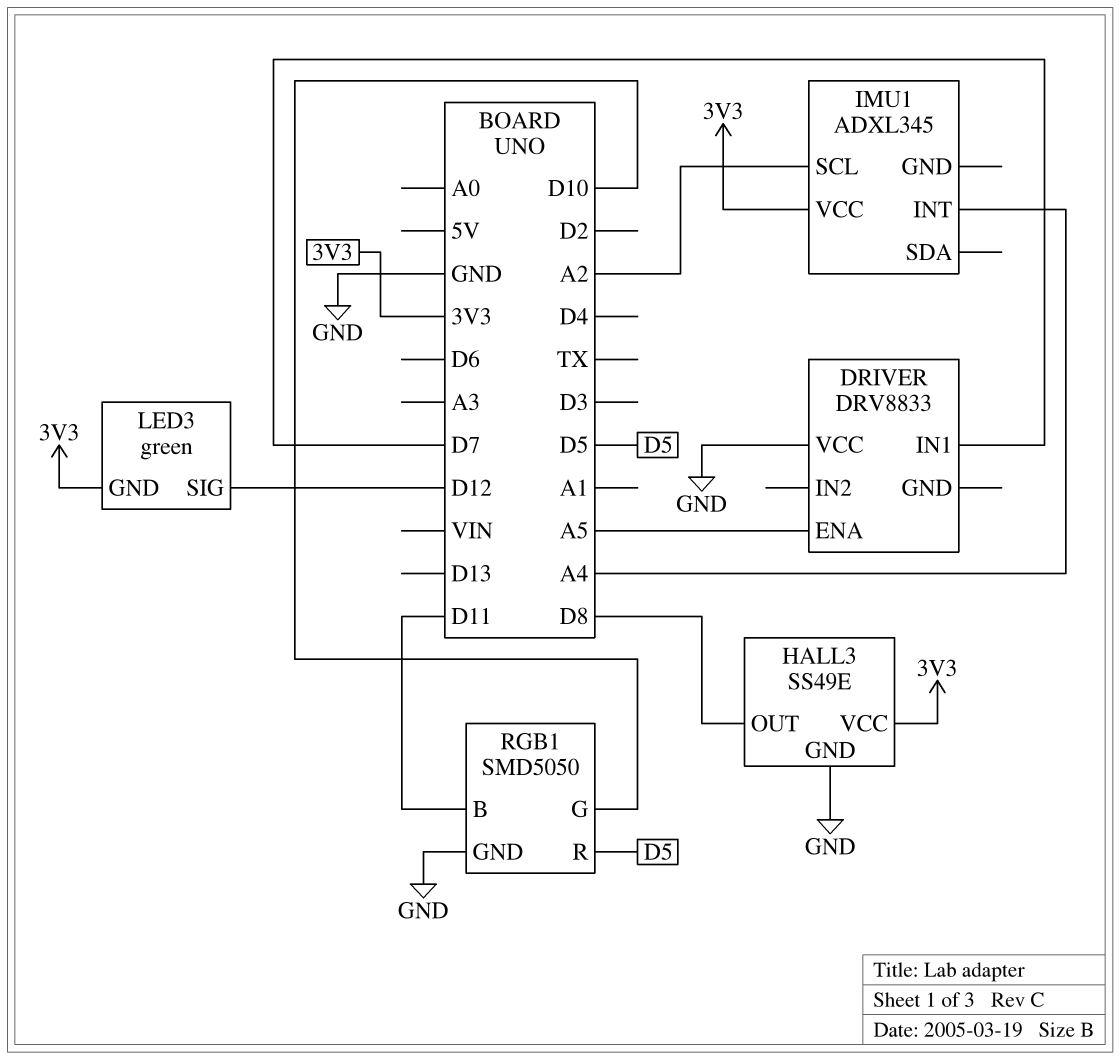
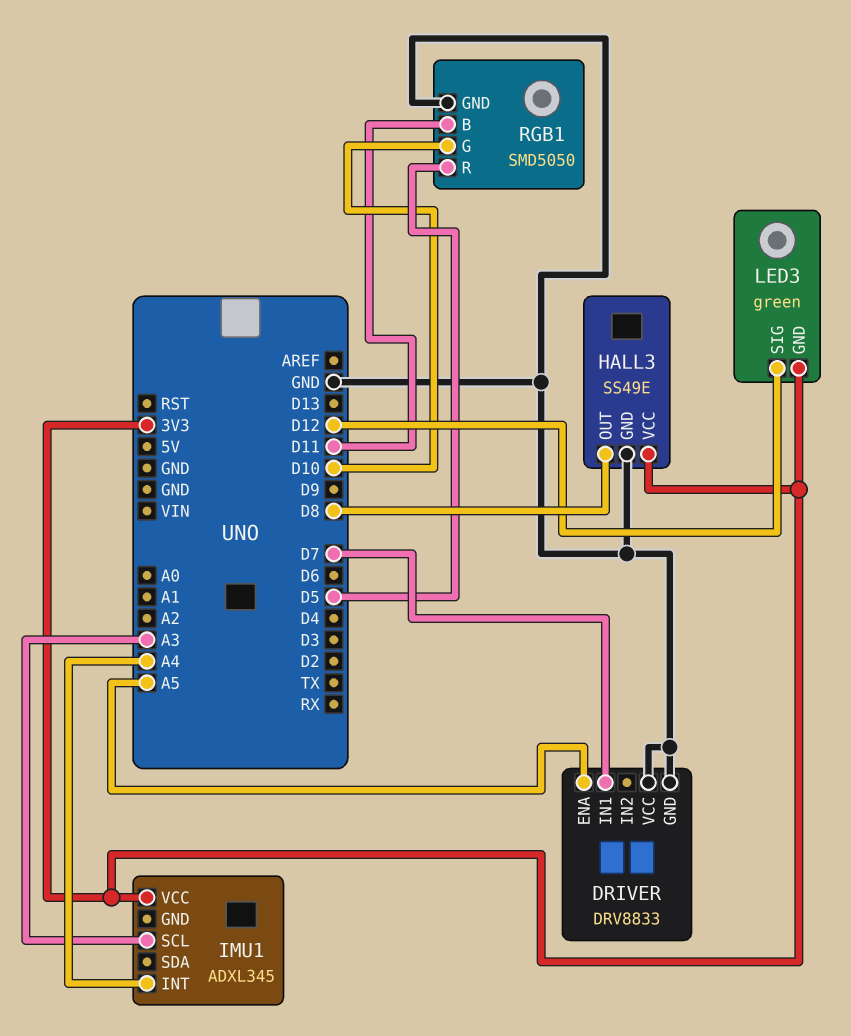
DRIVER pin GND: none -> GND
IMU1 pin SCL: A2 -> A3

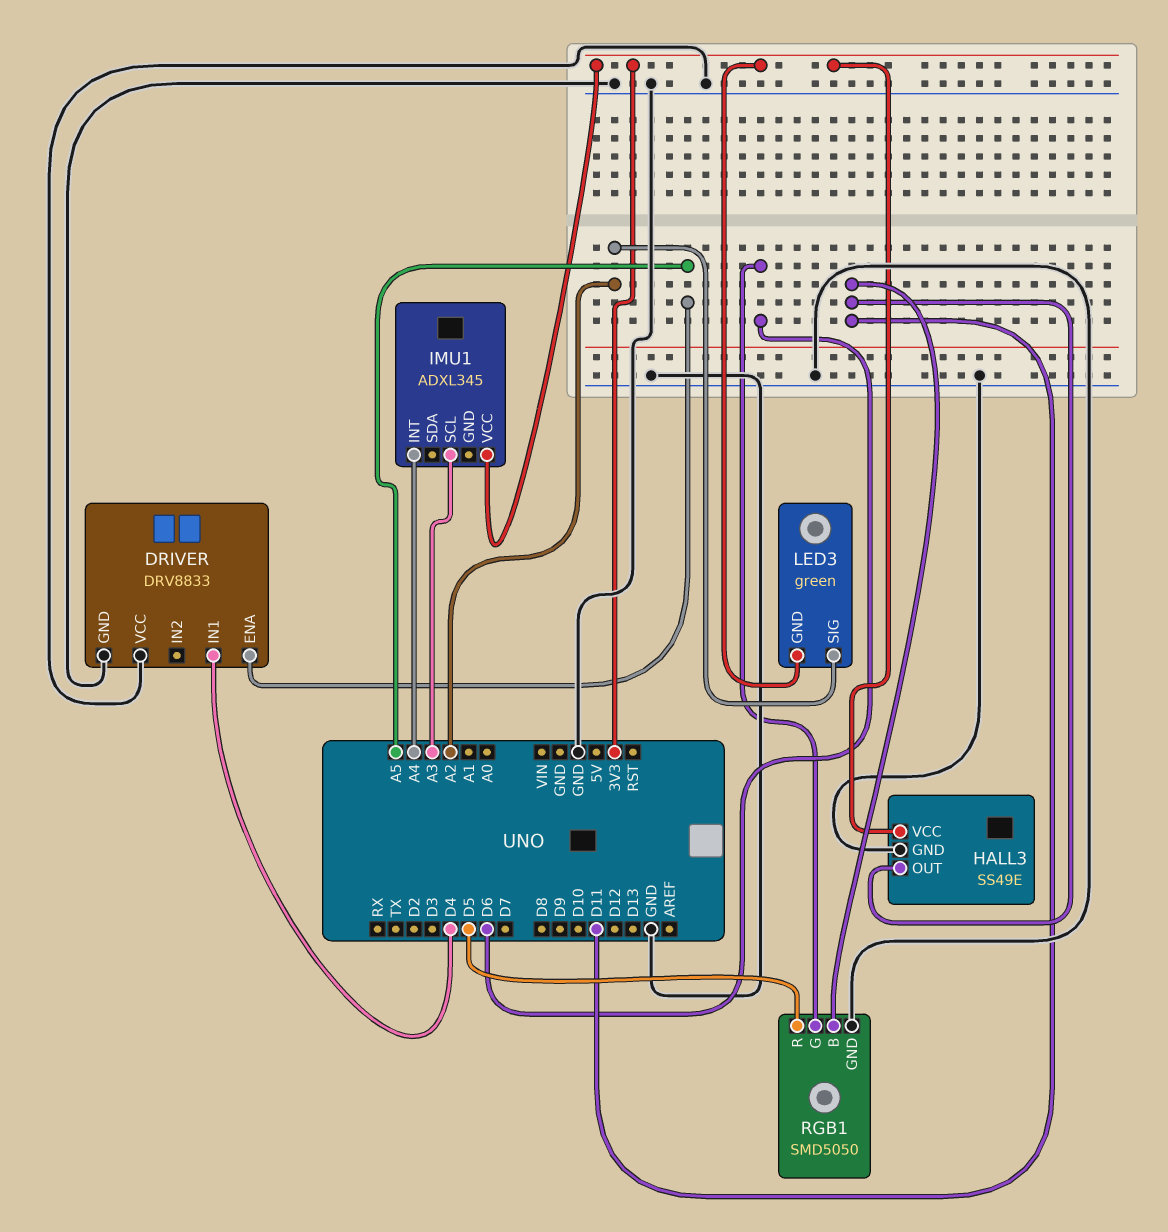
DRIVER pin IN1: D7 -> D4
HALL3 pin OUT: D8 -> D11
LED3 pin SIG: D12 -> A2
RGB1 pin G: D10 -> D6

